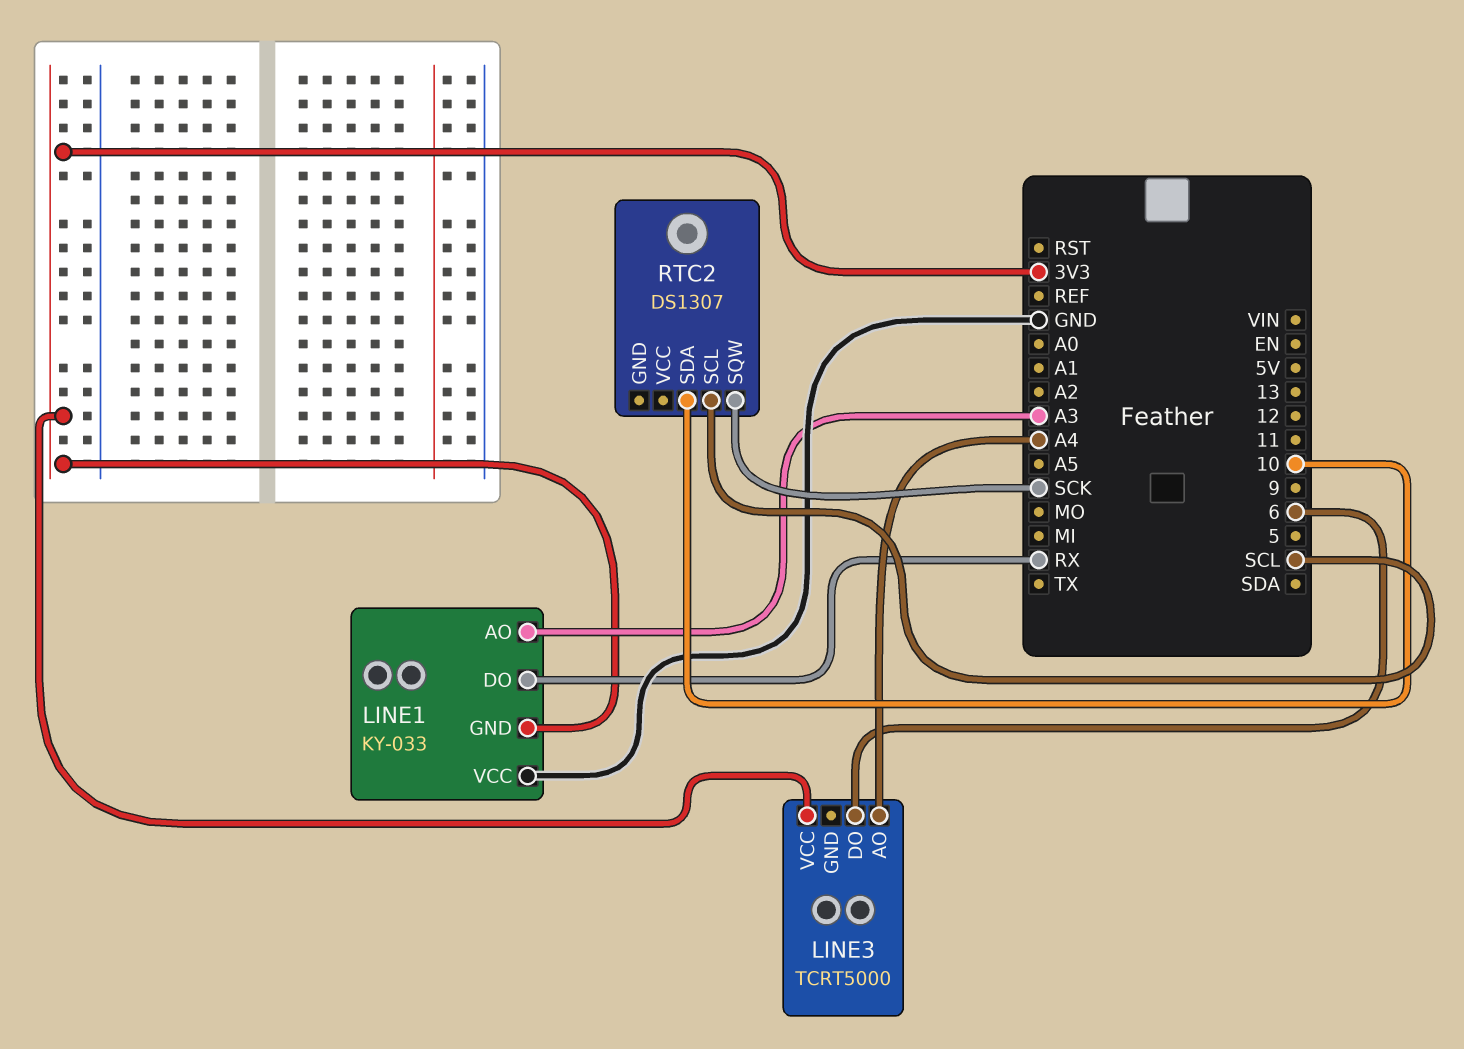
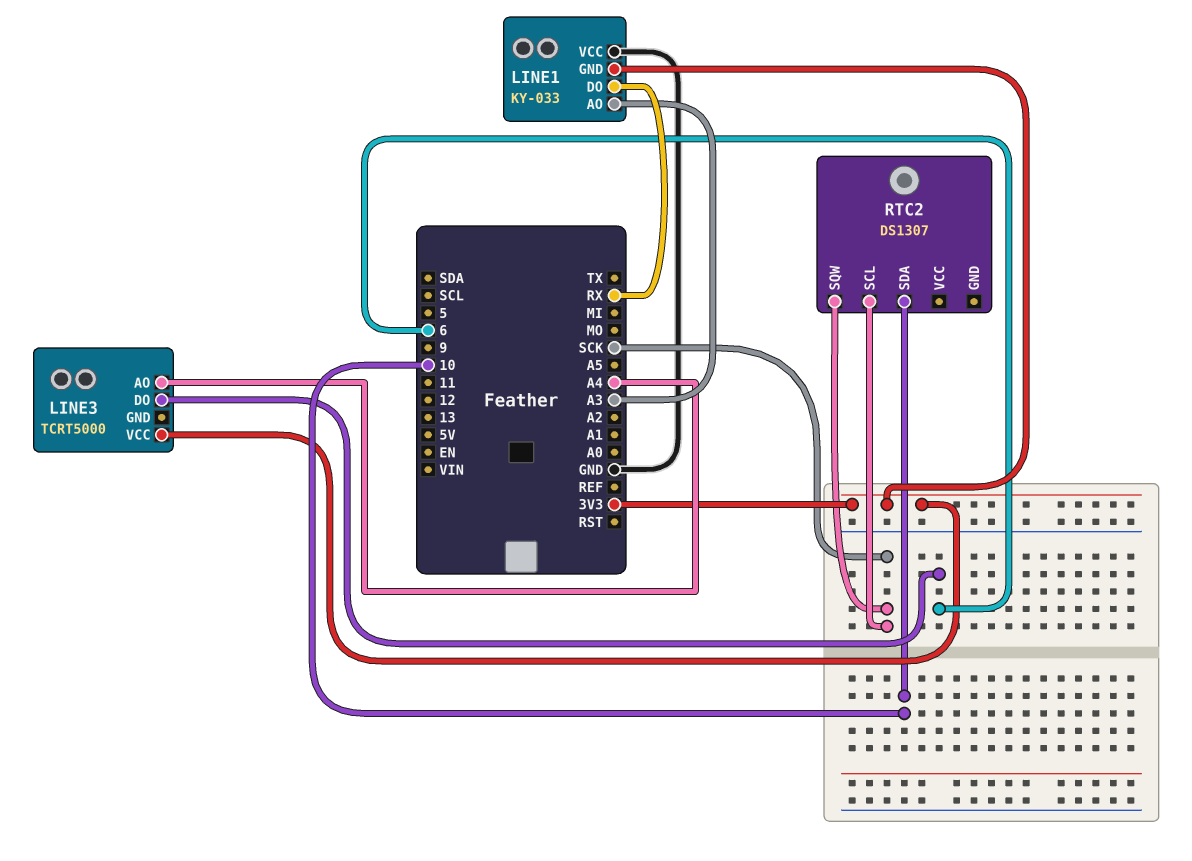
RTC2 pin SCL: SCL -> SCK

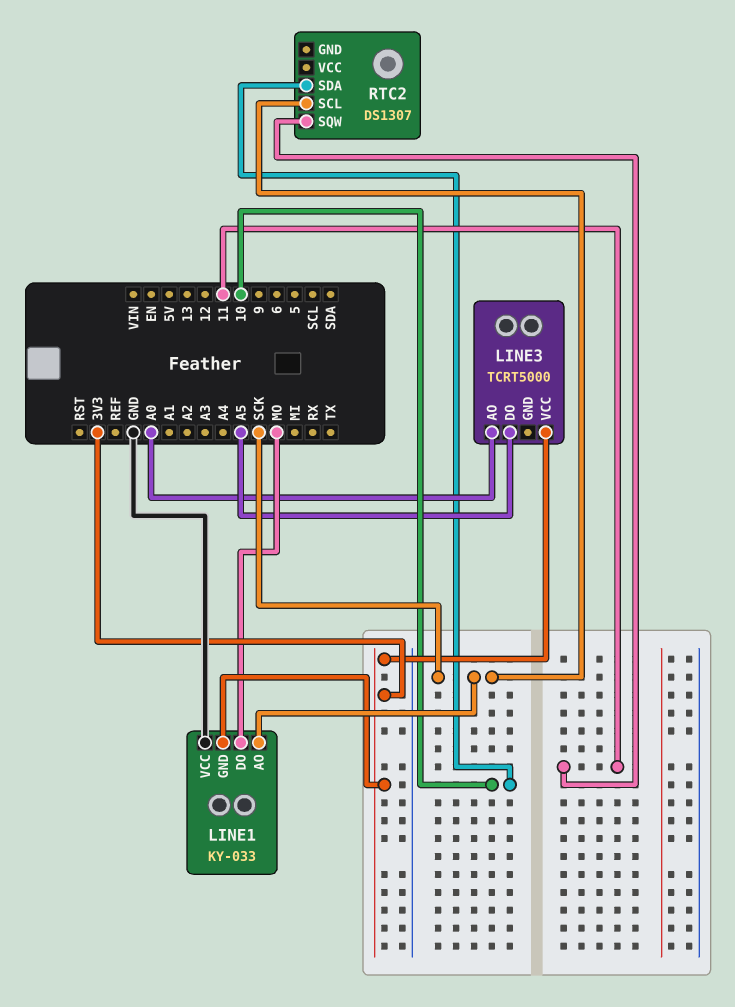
LINE1 pin AO: A3 -> SCK
LINE1 pin DO: RX -> MO
LINE3 pin AO: A4 -> A0
LINE3 pin DO: 6 -> A5
RTC2 pin SQW: SCK -> 11

